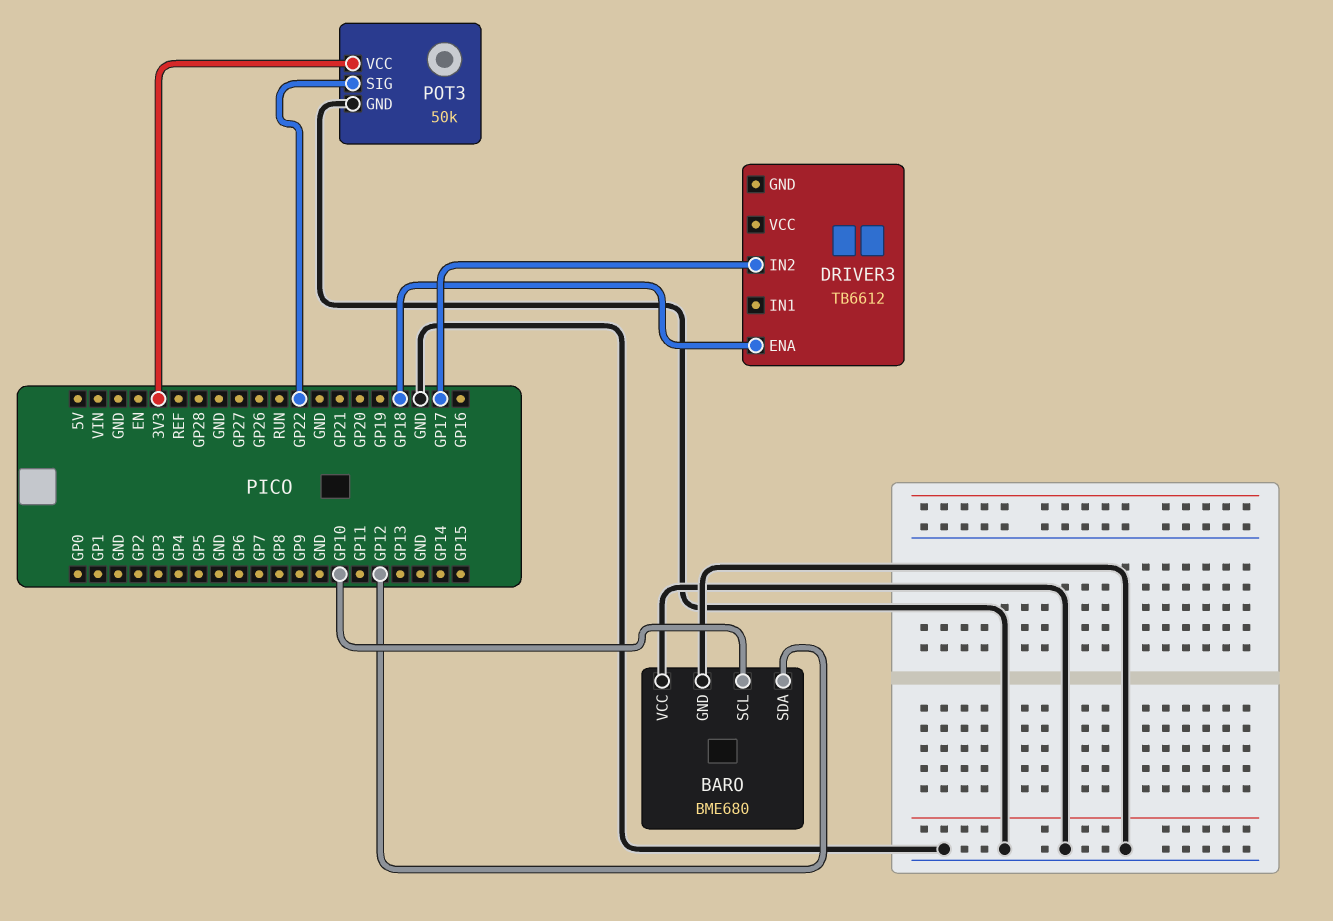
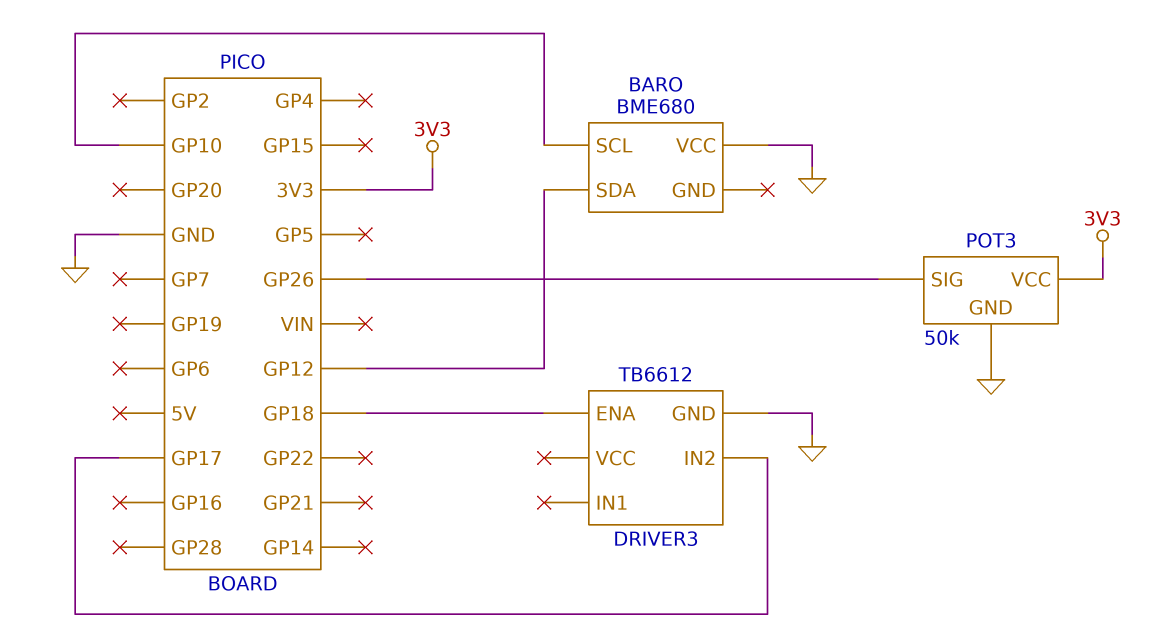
BARO pin GND: GND -> none
DRIVER3 pin GND: none -> GND
POT3 pin SIG: GP22 -> GP26

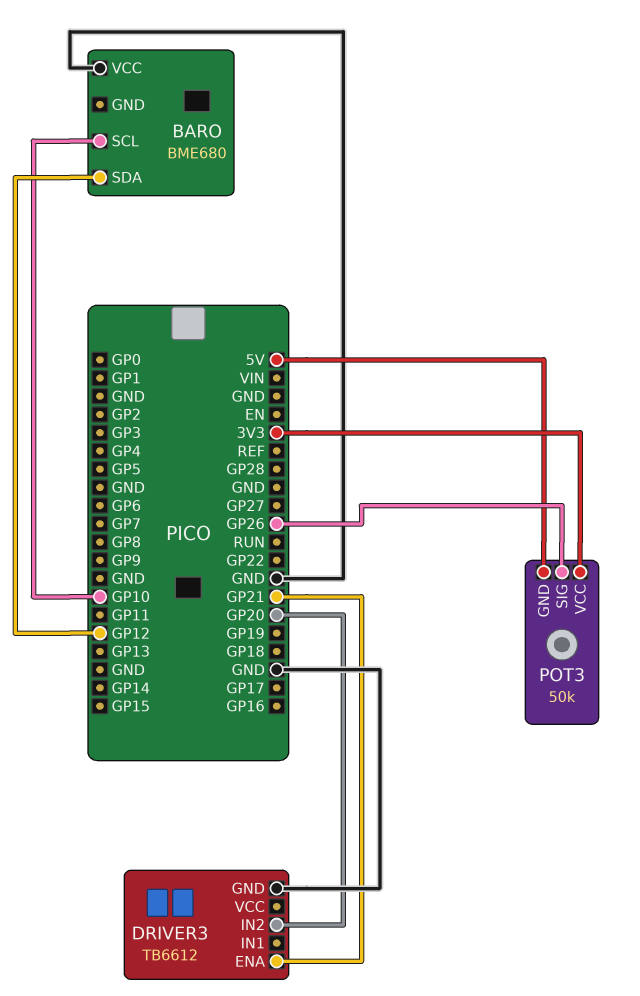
DRIVER3 pin ENA: GP18 -> GP21
DRIVER3 pin IN2: GP17 -> GP20
POT3 pin GND: GND -> 5V

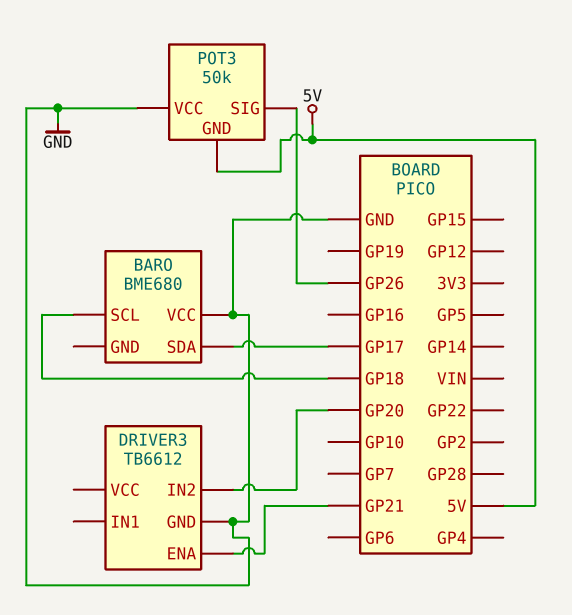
BARO pin SCL: GP10 -> GP18
BARO pin SDA: GP12 -> GP17
POT3 pin VCC: 3V3 -> GND

